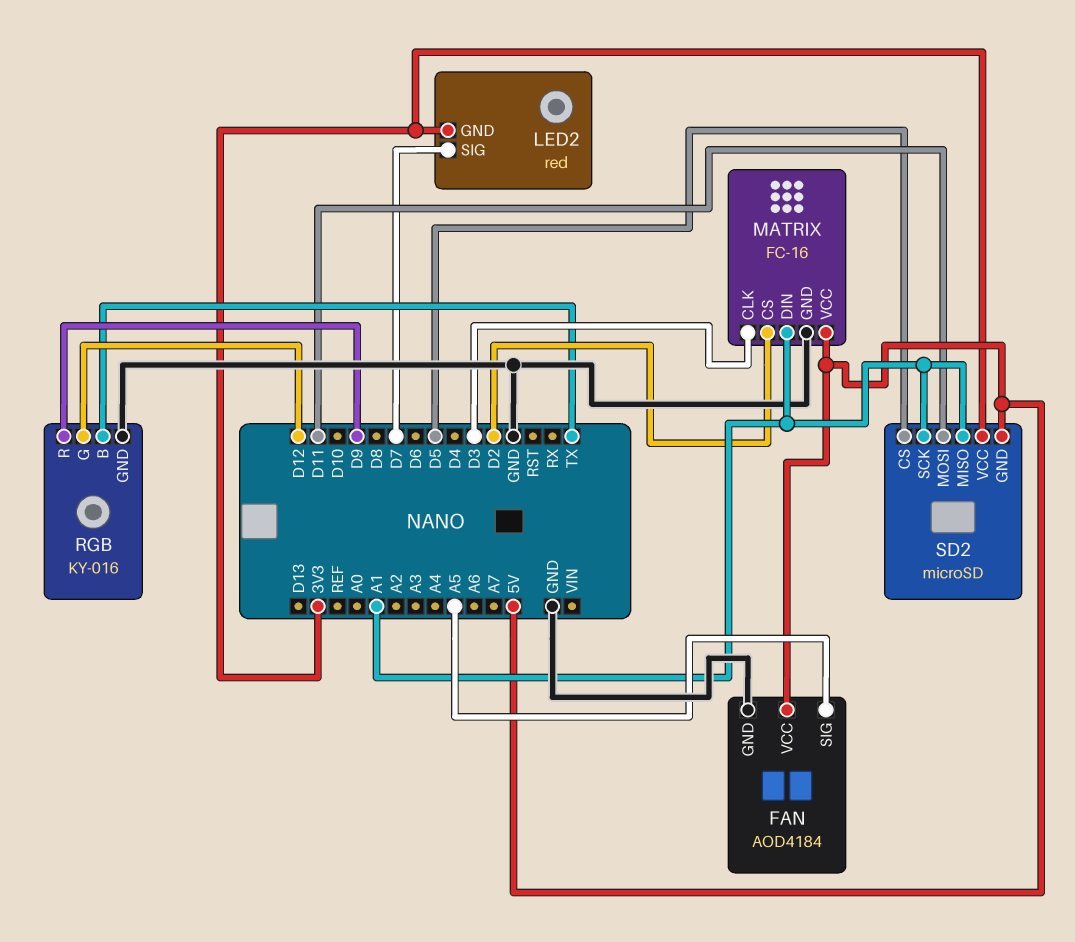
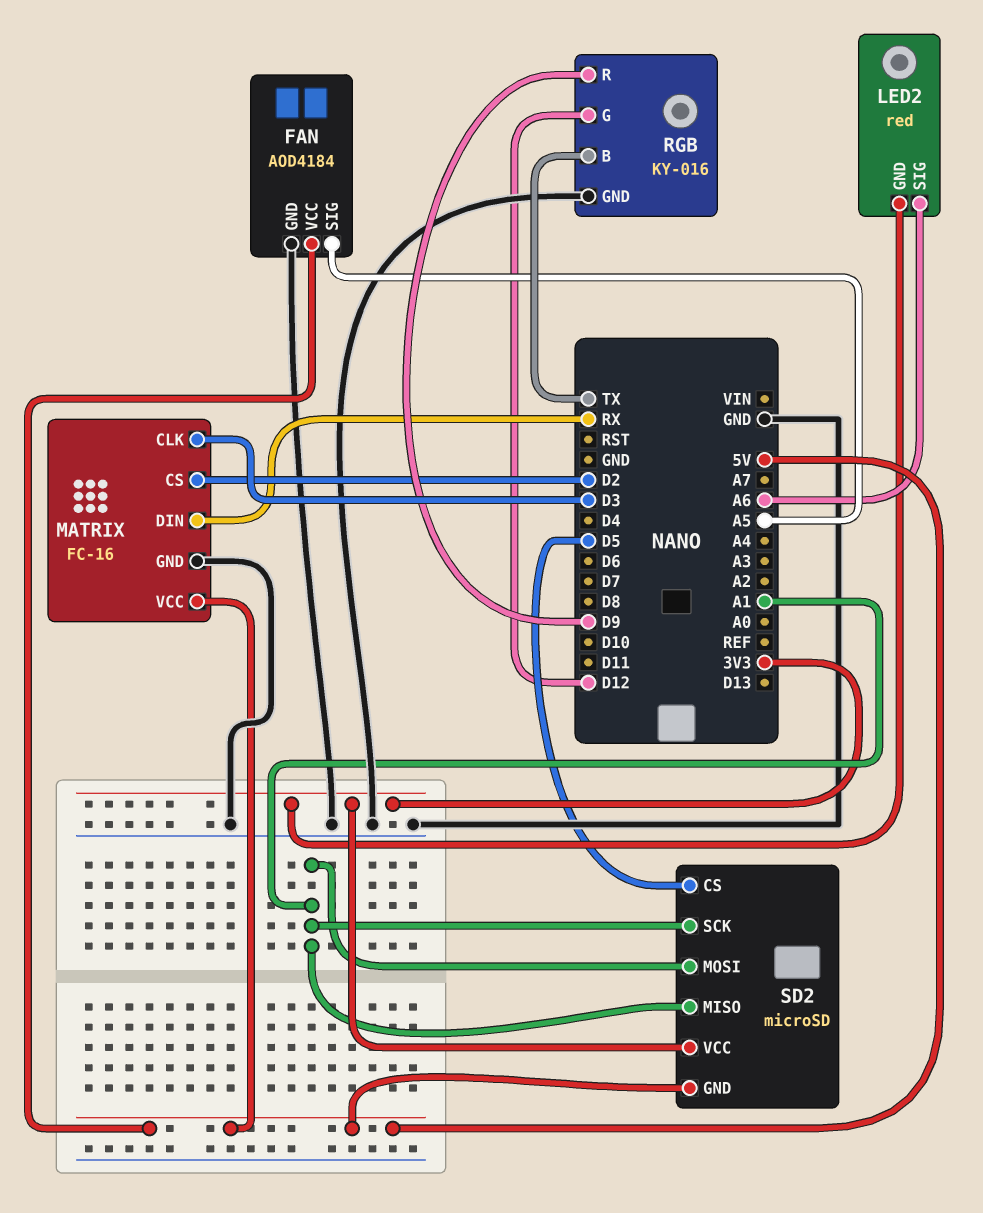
LED2 pin SIG: D7 -> A6
MATRIX pin DIN: A1 -> RX
SD2 pin MOSI: D11 -> A1

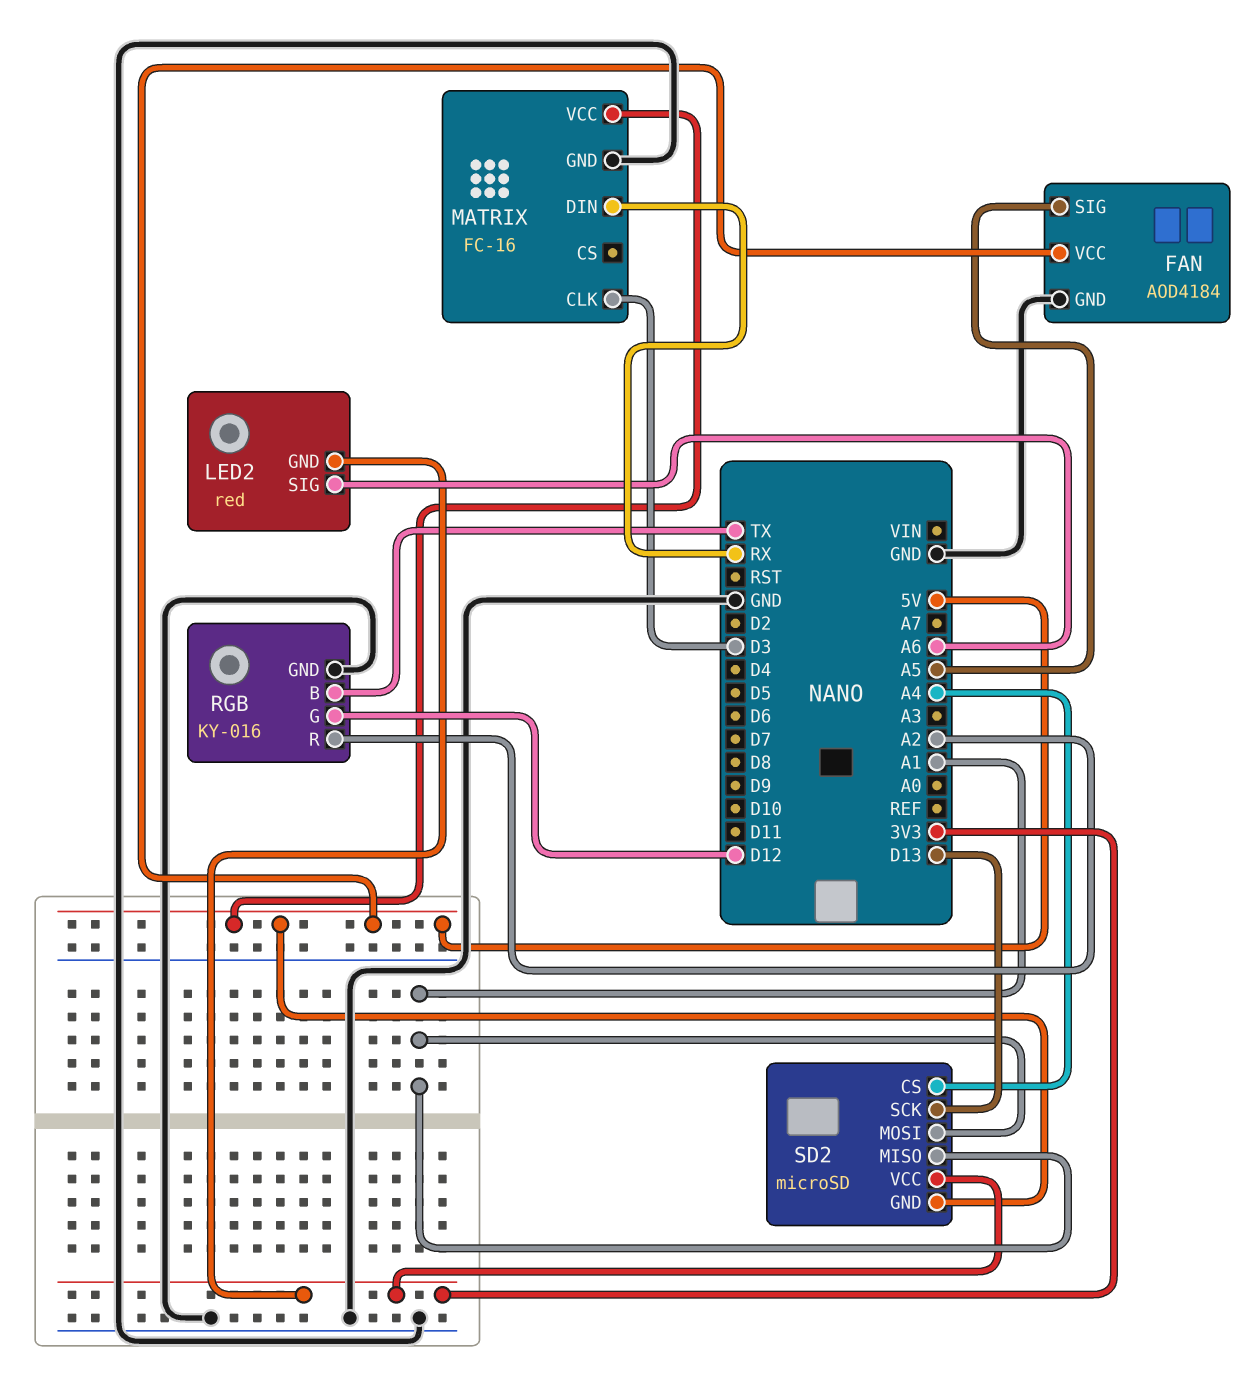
MATRIX pin CS: D2 -> none
RGB pin R: D9 -> A2
SD2 pin CS: D5 -> A4
SD2 pin SCK: A1 -> D13

